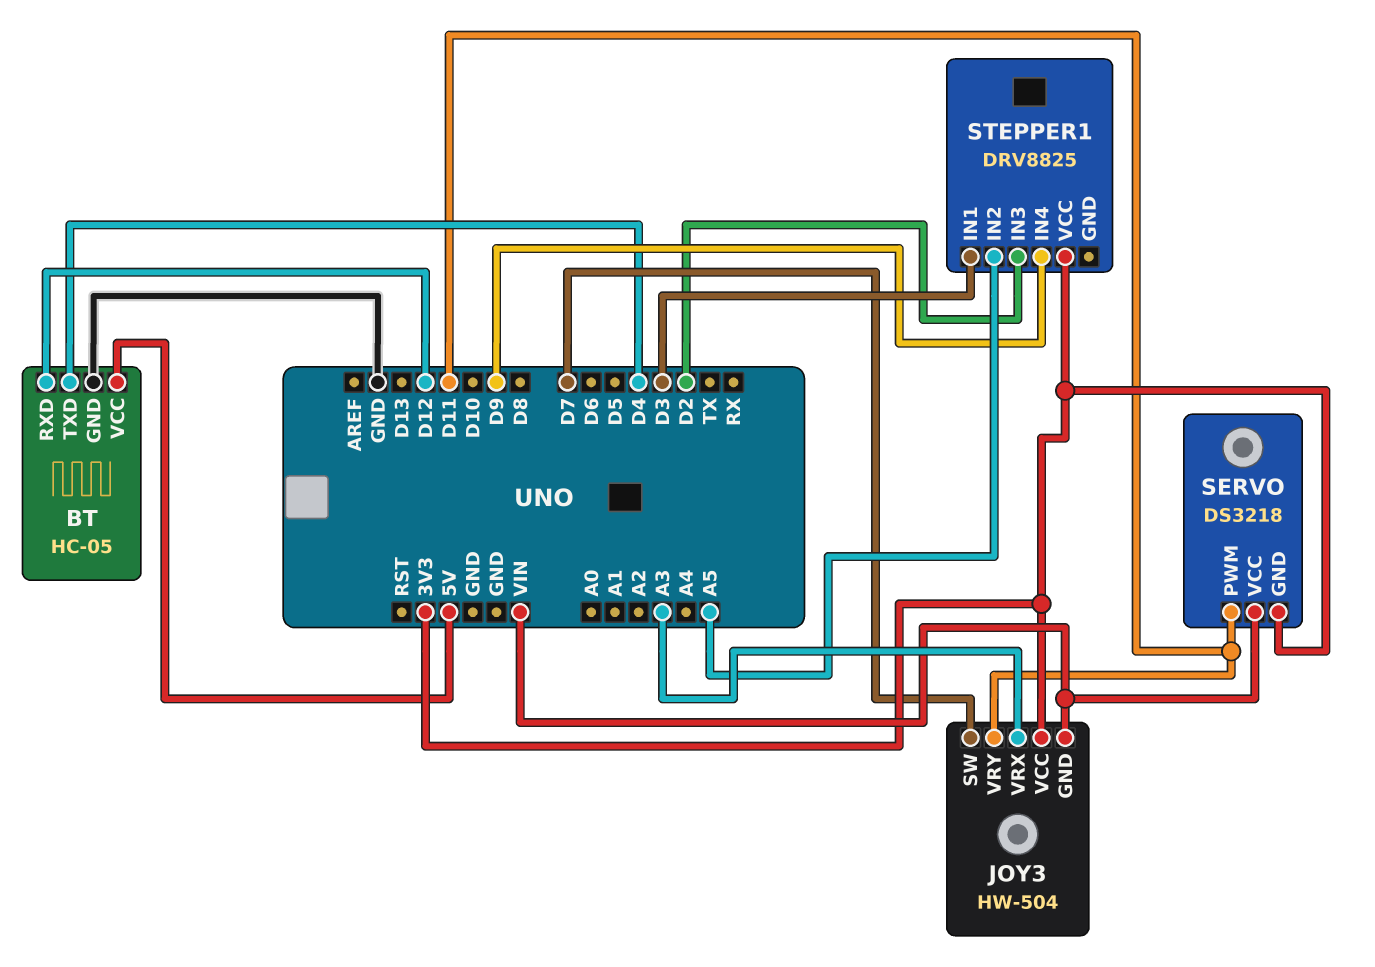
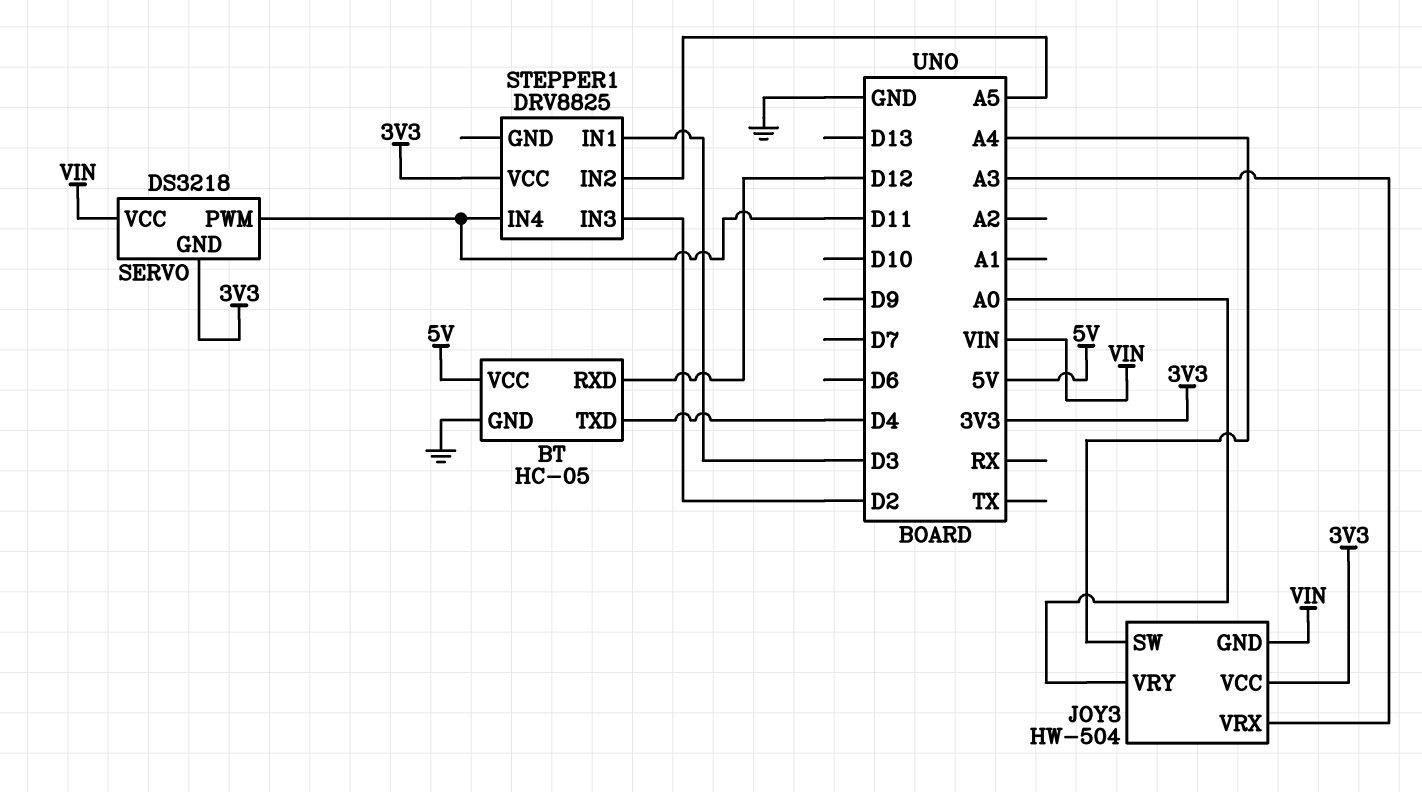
JOY3 pin SW: D7 -> A4
JOY3 pin VRY: D11 -> A0
STEPPER1 pin IN4: D9 -> D11

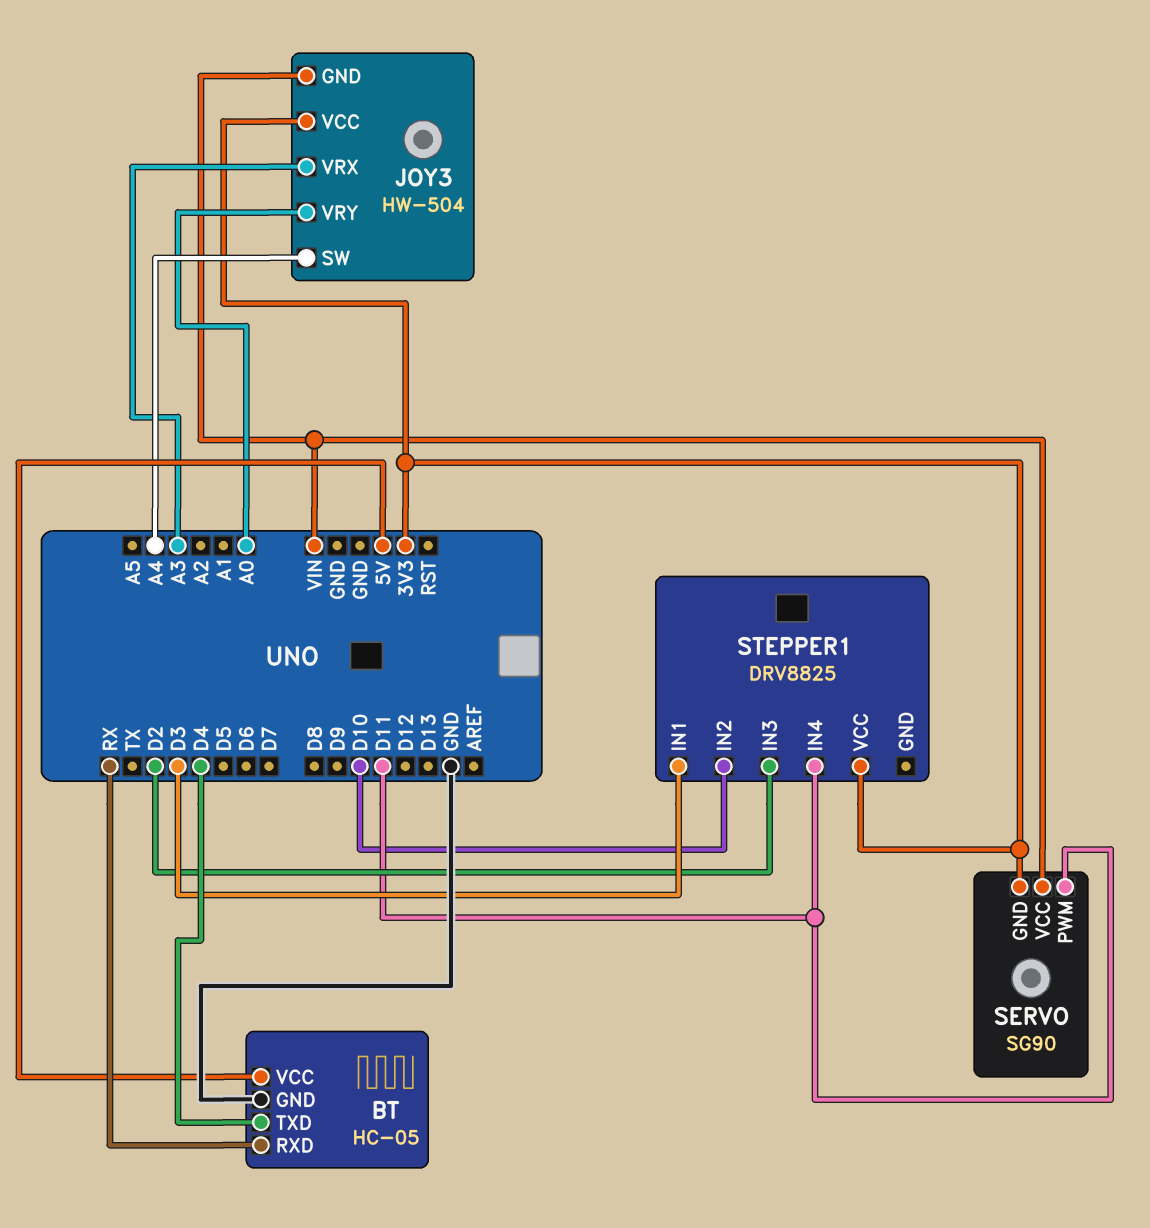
BT pin RXD: D12 -> RX
SERVO: DS3218 -> SG90
STEPPER1 pin IN2: A5 -> D10

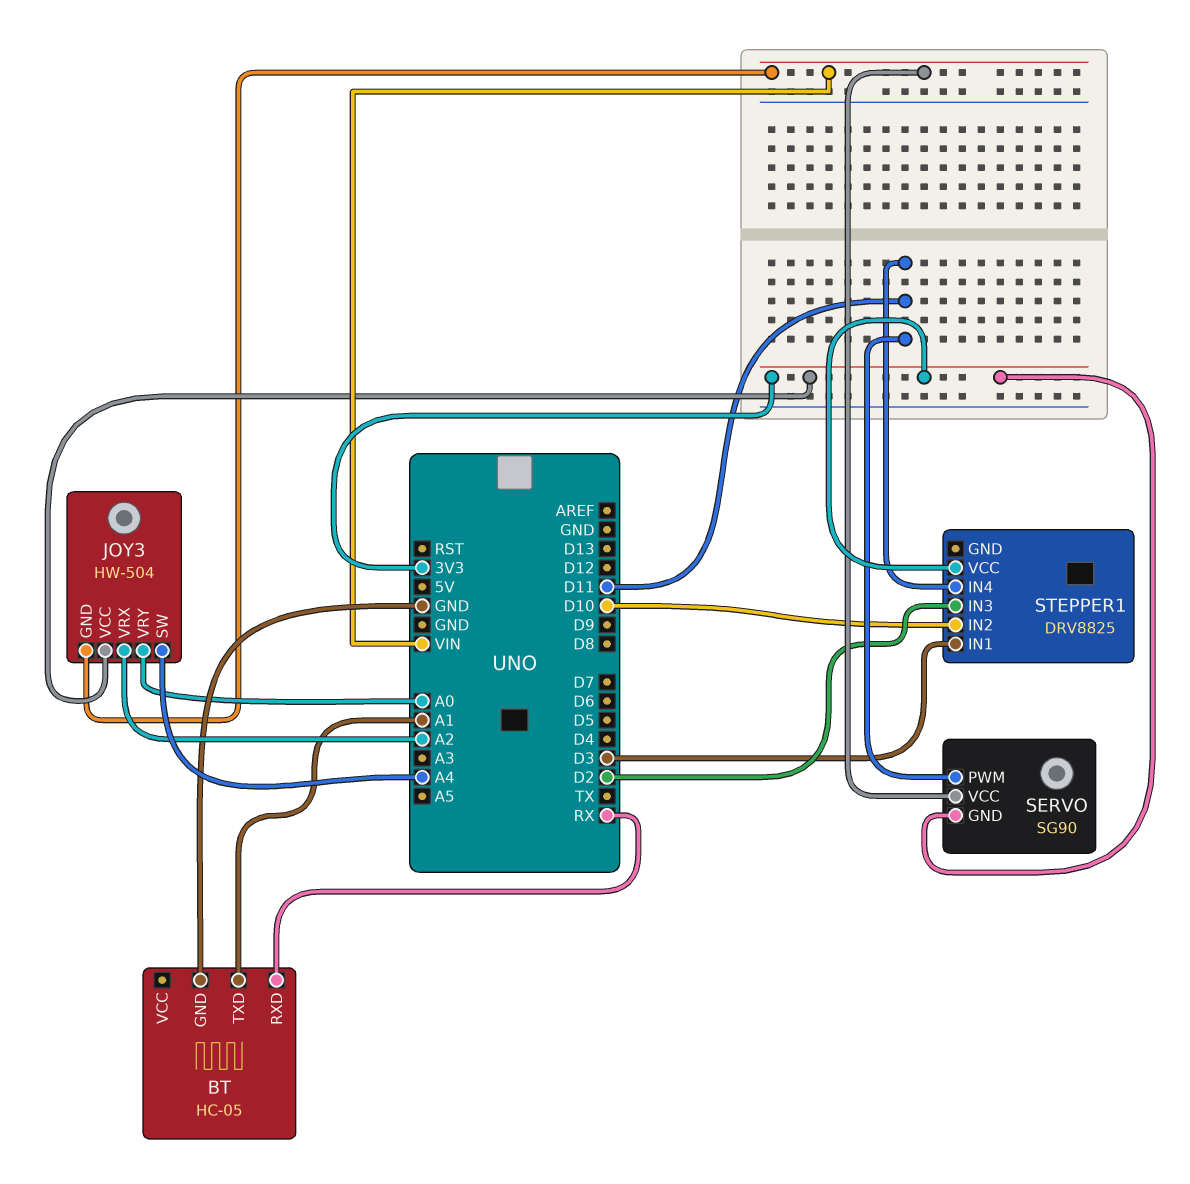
BT pin TXD: D4 -> A1
BT pin VCC: 5V -> none
JOY3 pin VRX: A3 -> A2

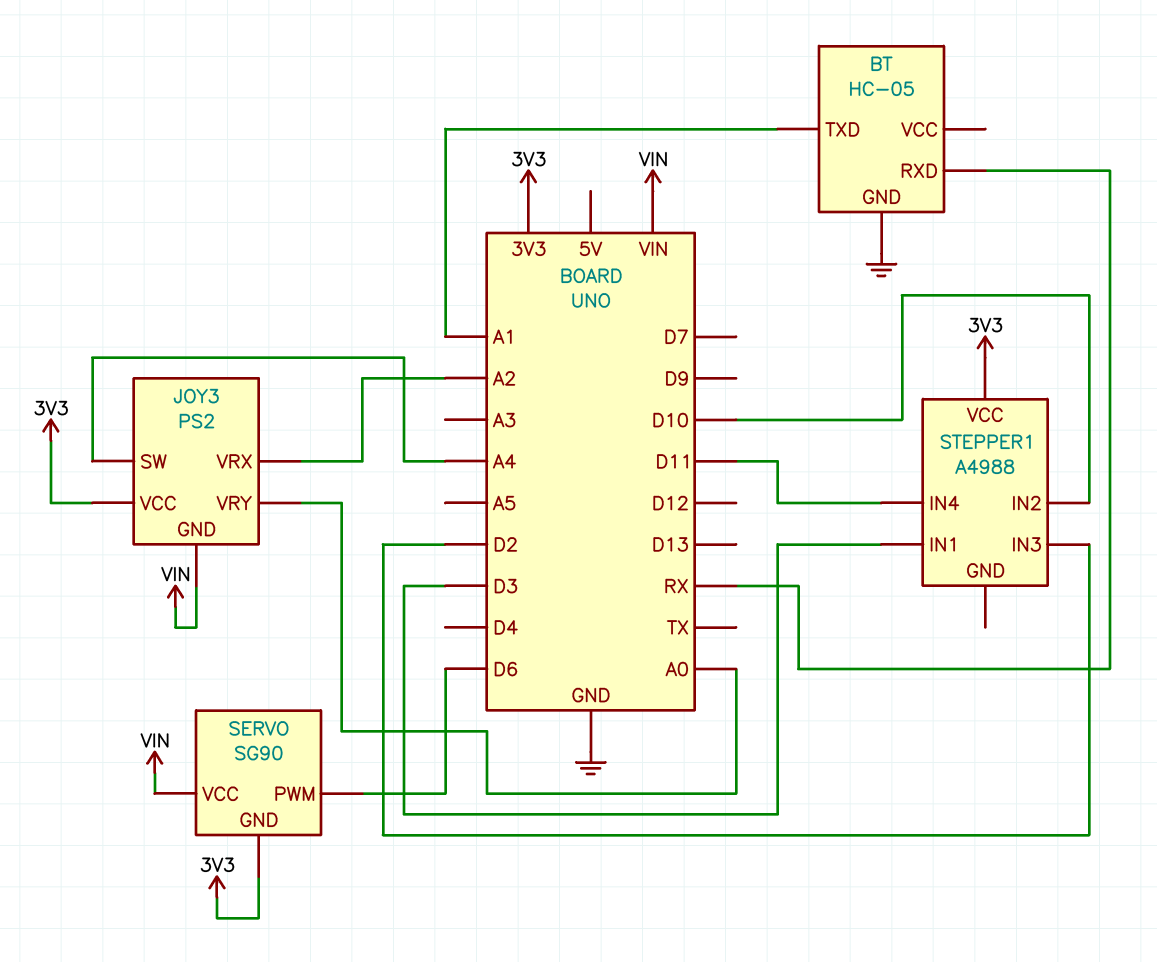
JOY3: HW-504 -> PS2
SERVO pin PWM: D11 -> D6
STEPPER1: DRV8825 -> A4988

